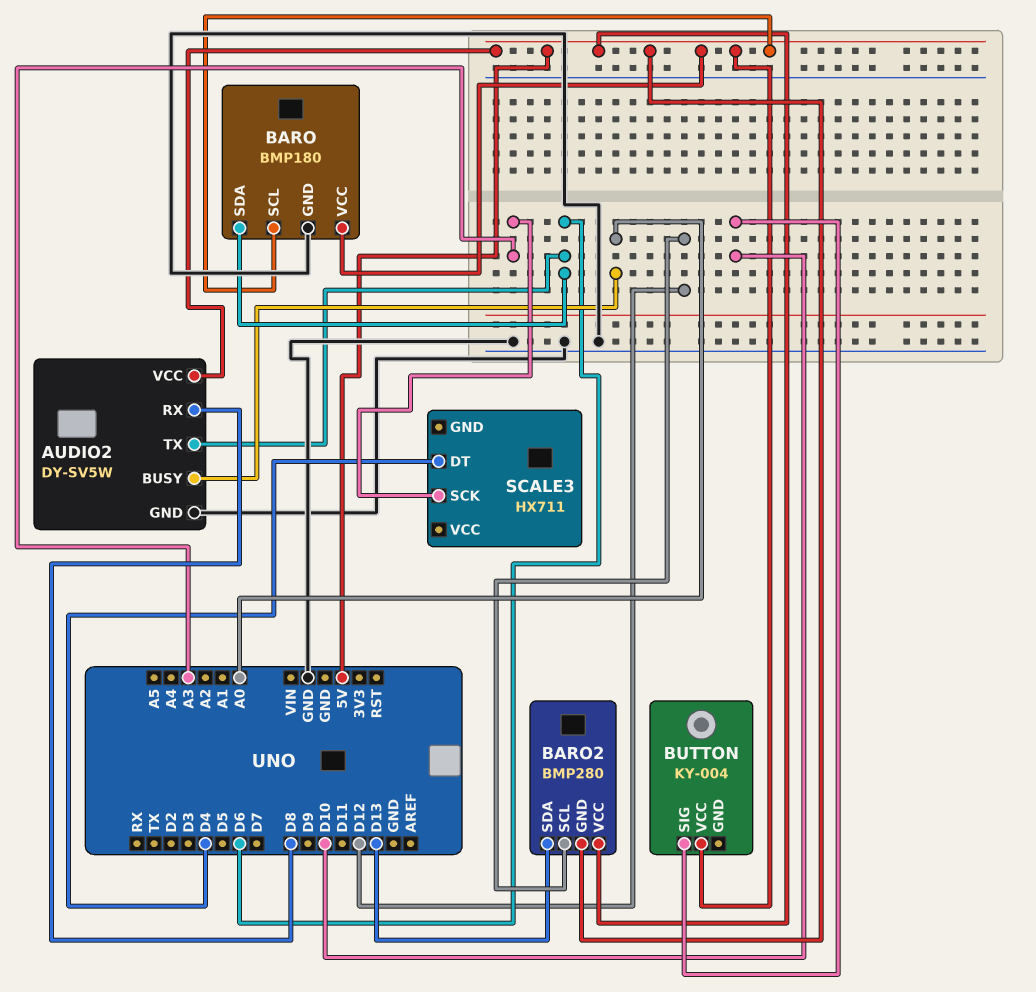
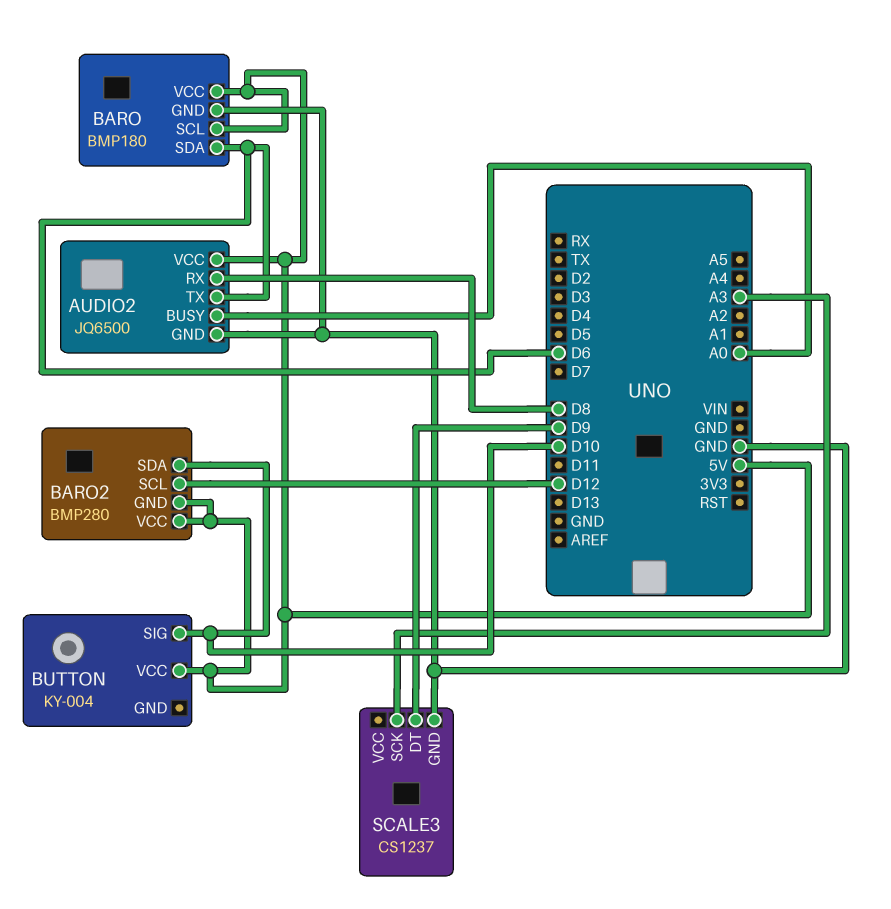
AUDIO2: DY-SV5W -> JQ6500
BARO2 pin SDA: D13 -> D10
SCALE3: HX711 -> CS1237
SCALE3 pin DT: D4 -> D9
SCALE3 pin GND: none -> GND

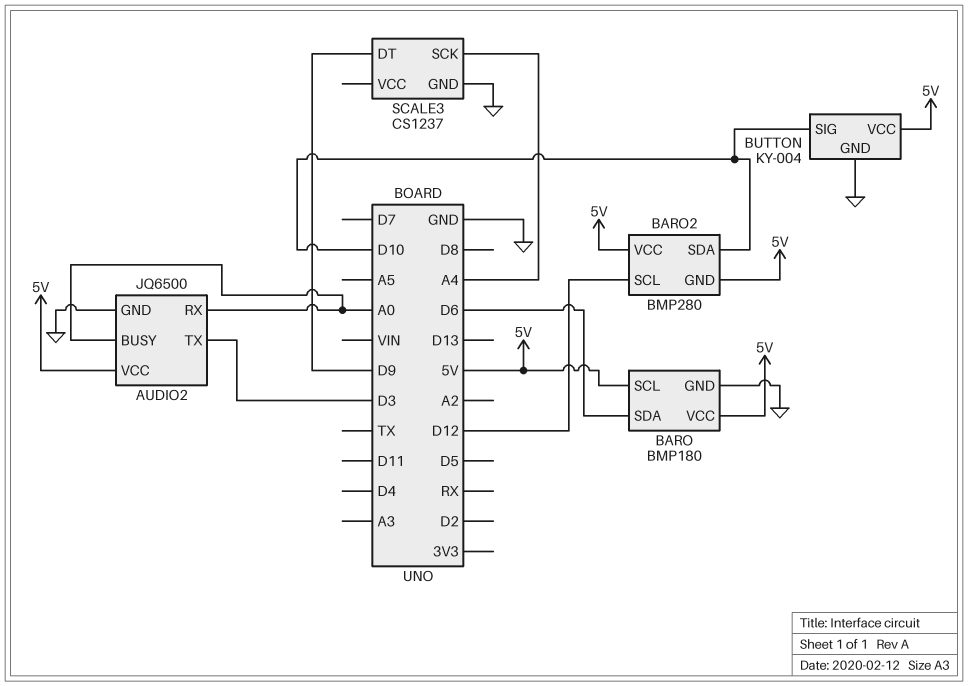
AUDIO2 pin RX: D8 -> A0
AUDIO2 pin TX: D6 -> D3
BUTTON pin GND: none -> GND
SCALE3 pin SCK: A3 -> A4

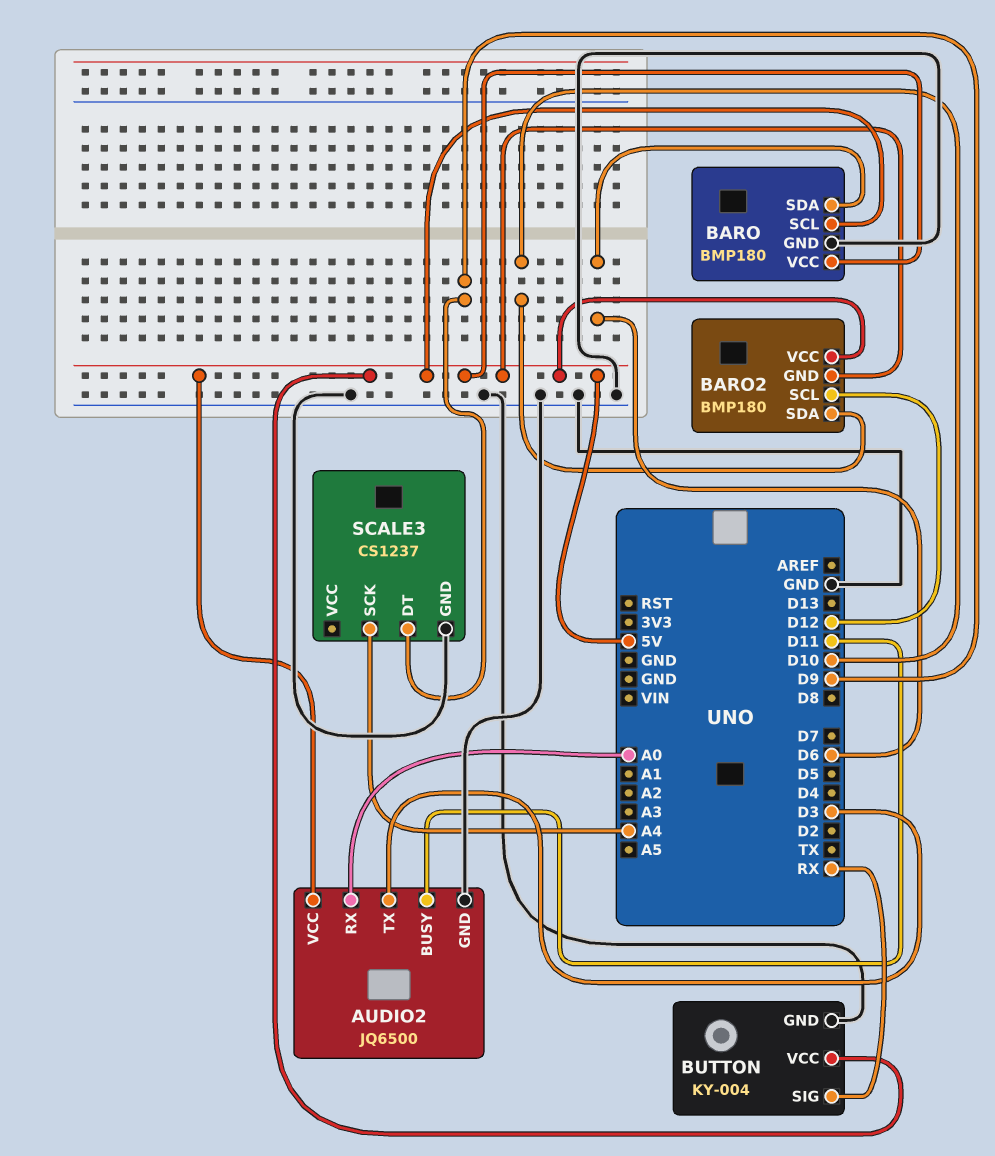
AUDIO2 pin BUSY: A0 -> D11
BARO2: BMP280 -> BMP180
BUTTON pin SIG: D10 -> RX

